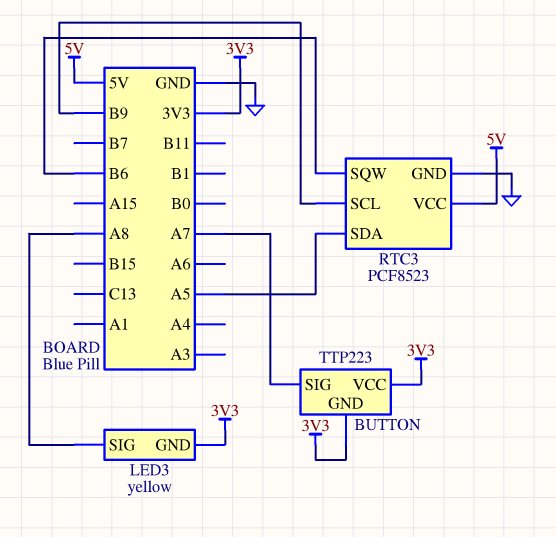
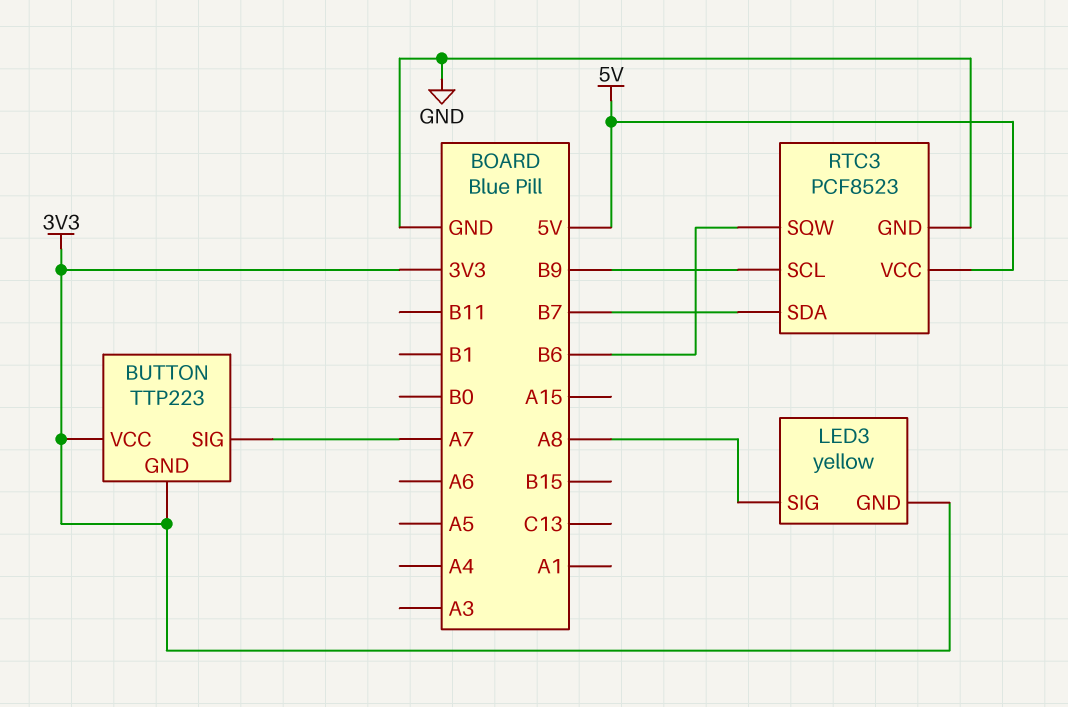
RTC3 pin SDA: A5 -> B7

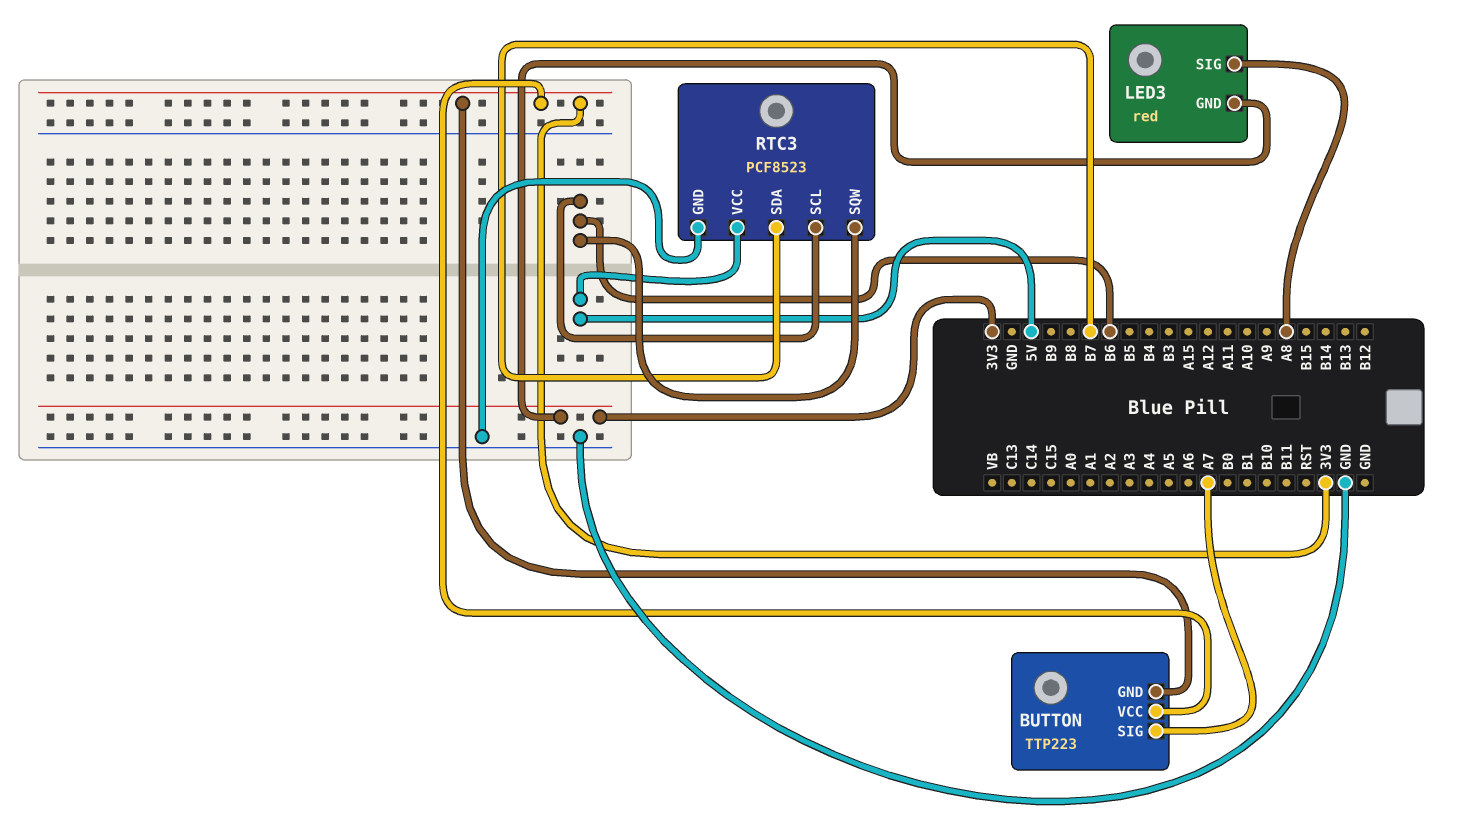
LED3: yellow -> red
RTC3 pin SCL: B9 -> B6

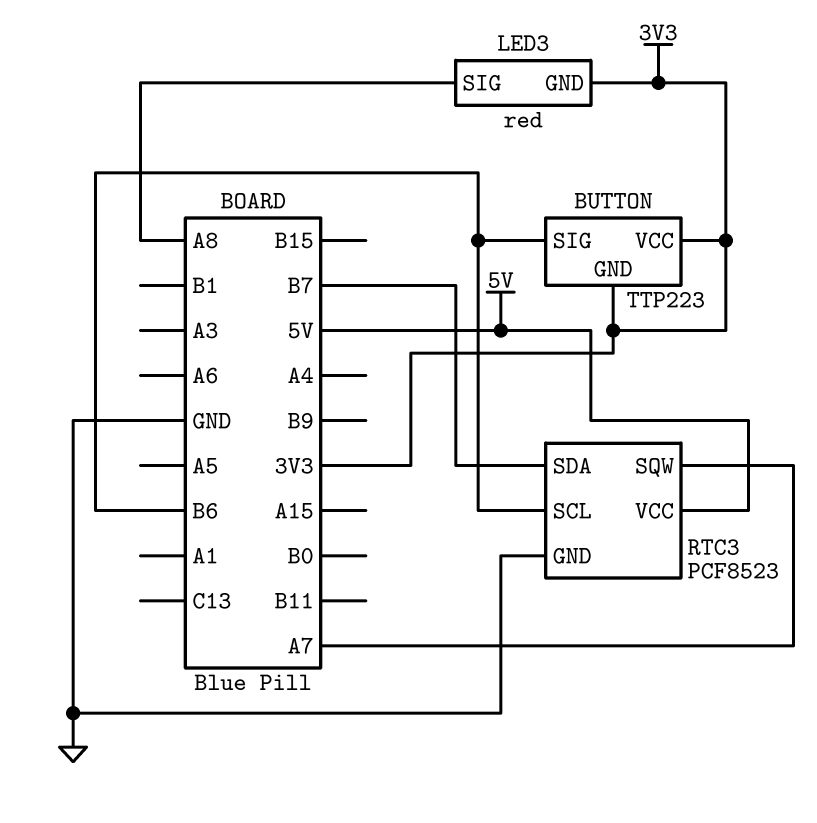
BUTTON pin SIG: A7 -> B6
RTC3 pin SQW: B6 -> A7

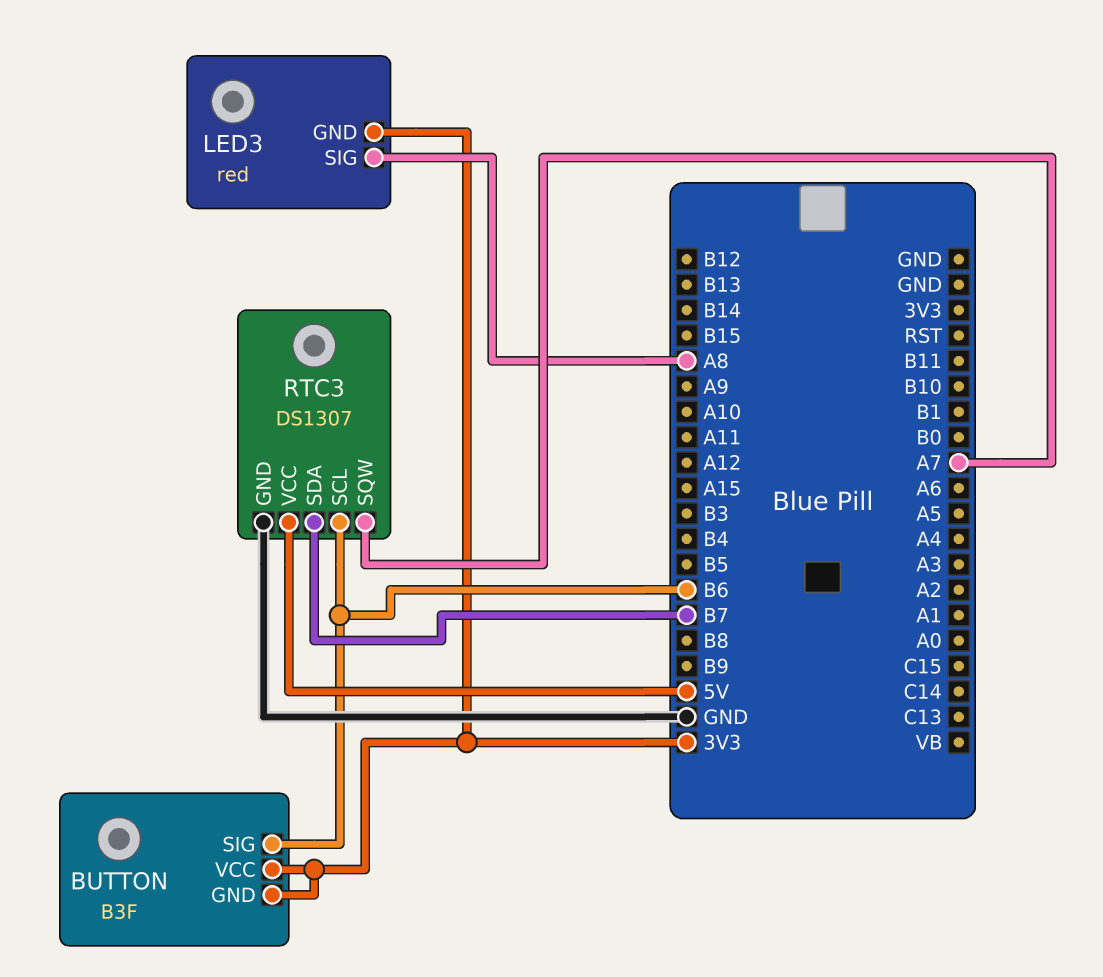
BUTTON: TTP223 -> B3F
RTC3: PCF8523 -> DS1307

